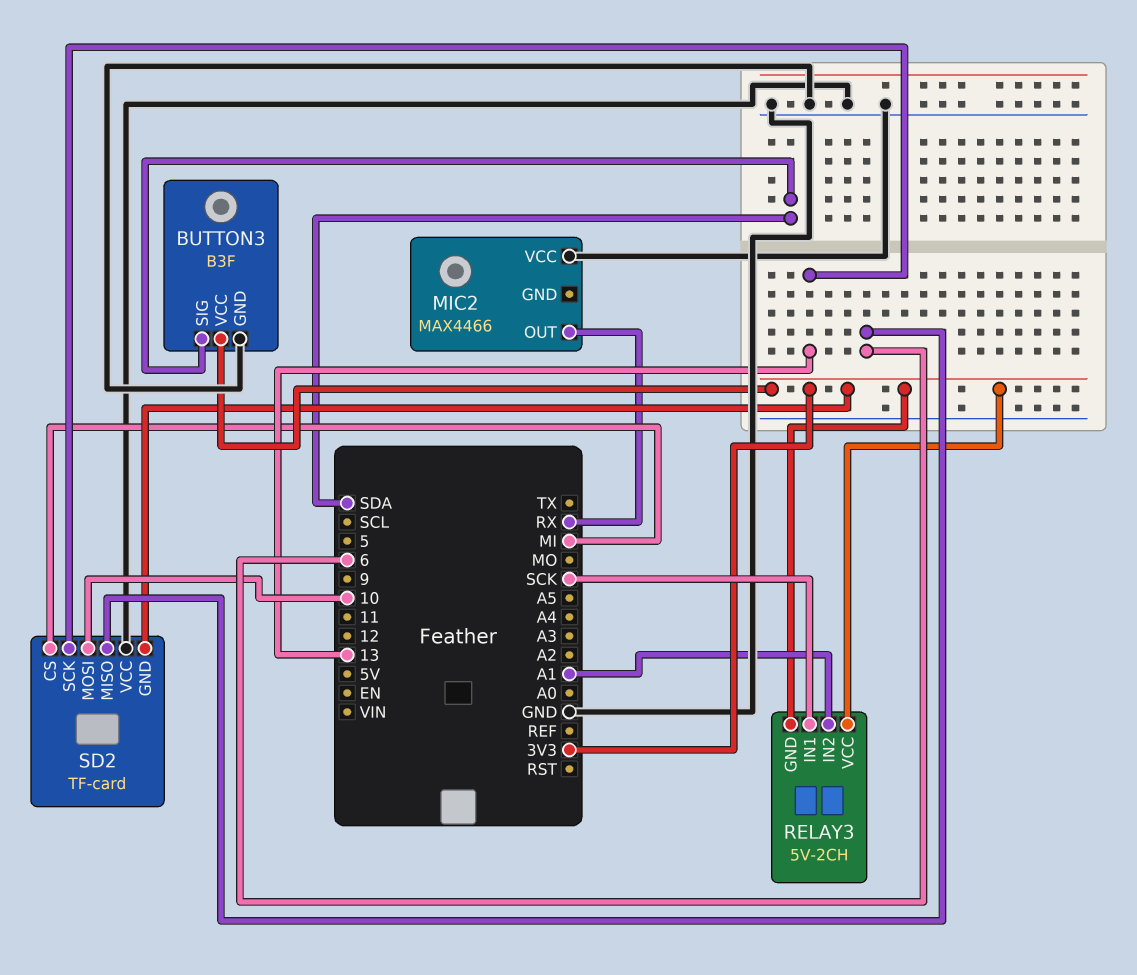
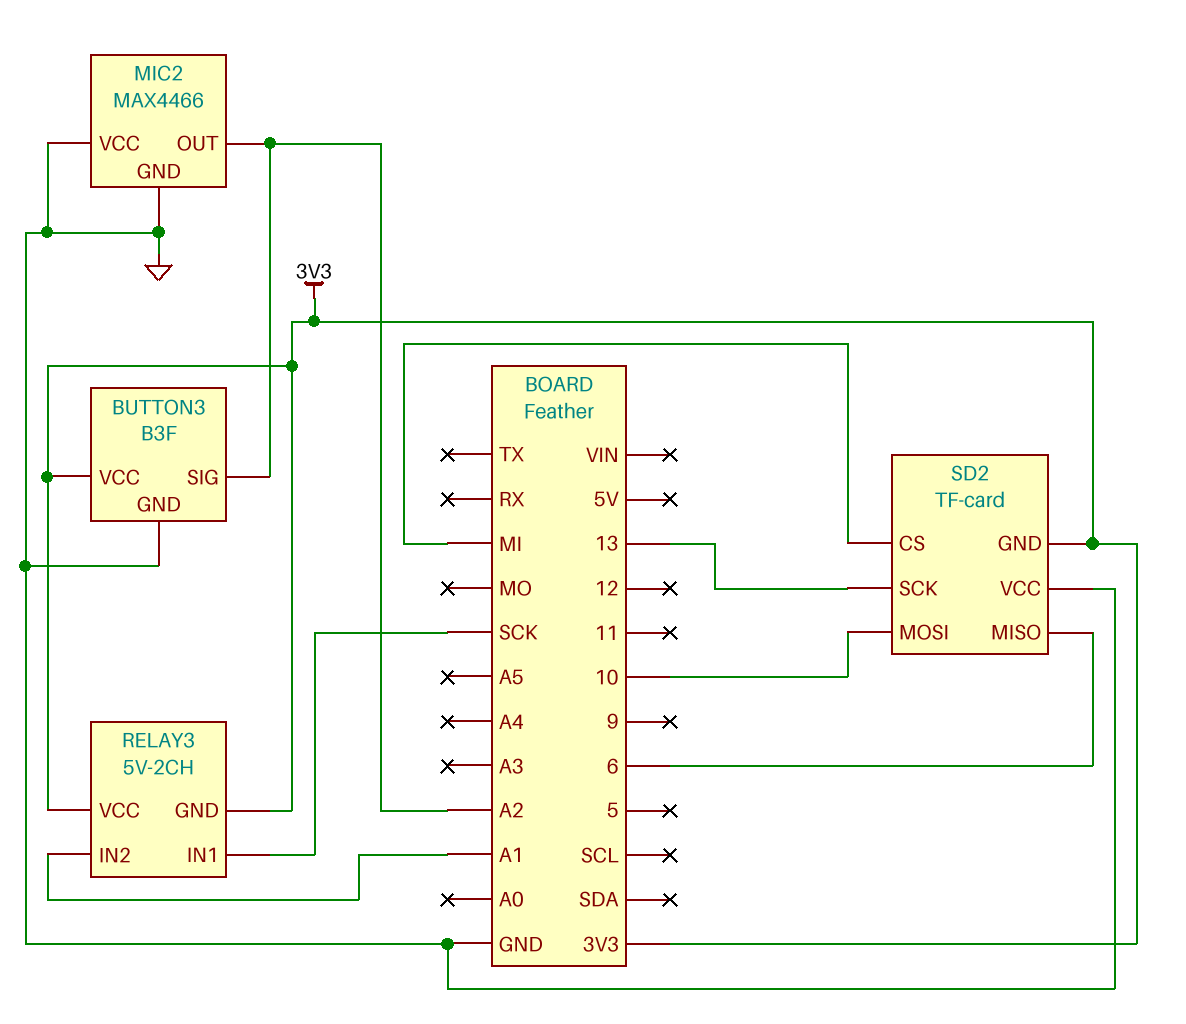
BUTTON3 pin SIG: SDA -> A2
MIC2 pin GND: none -> GND
MIC2 pin OUT: RX -> A2

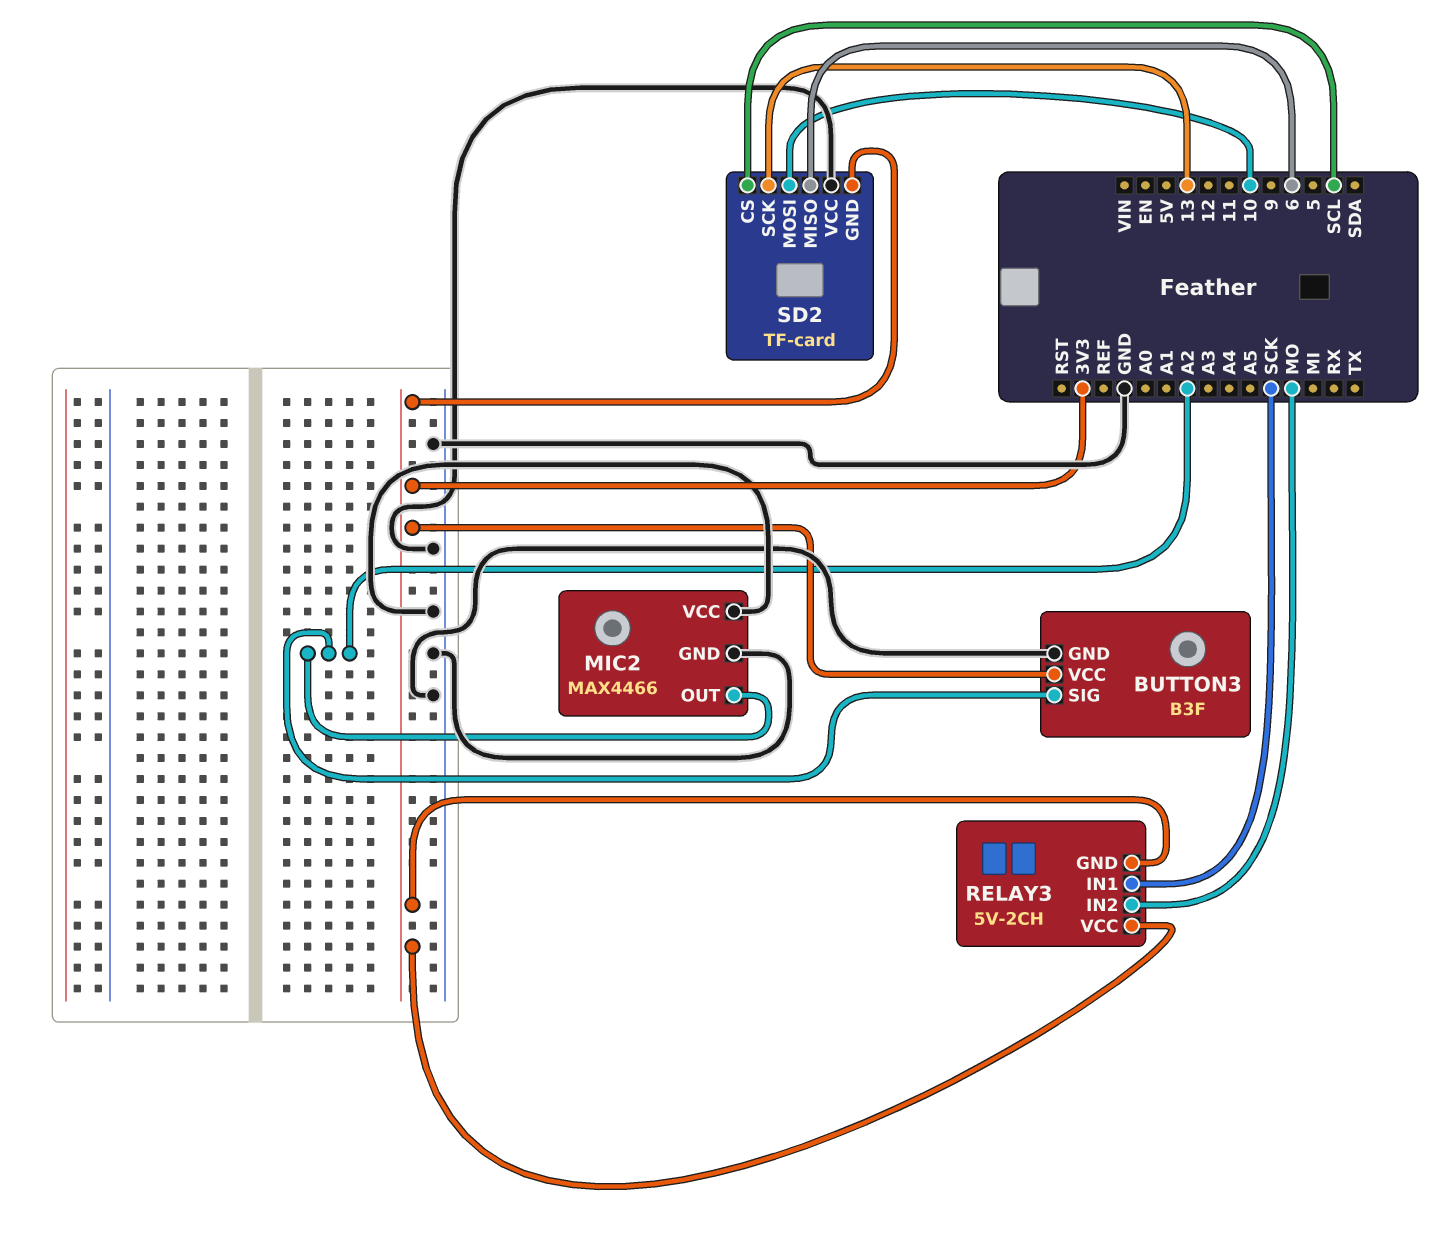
RELAY3 pin IN2: A1 -> MO
SD2 pin CS: MI -> SCL

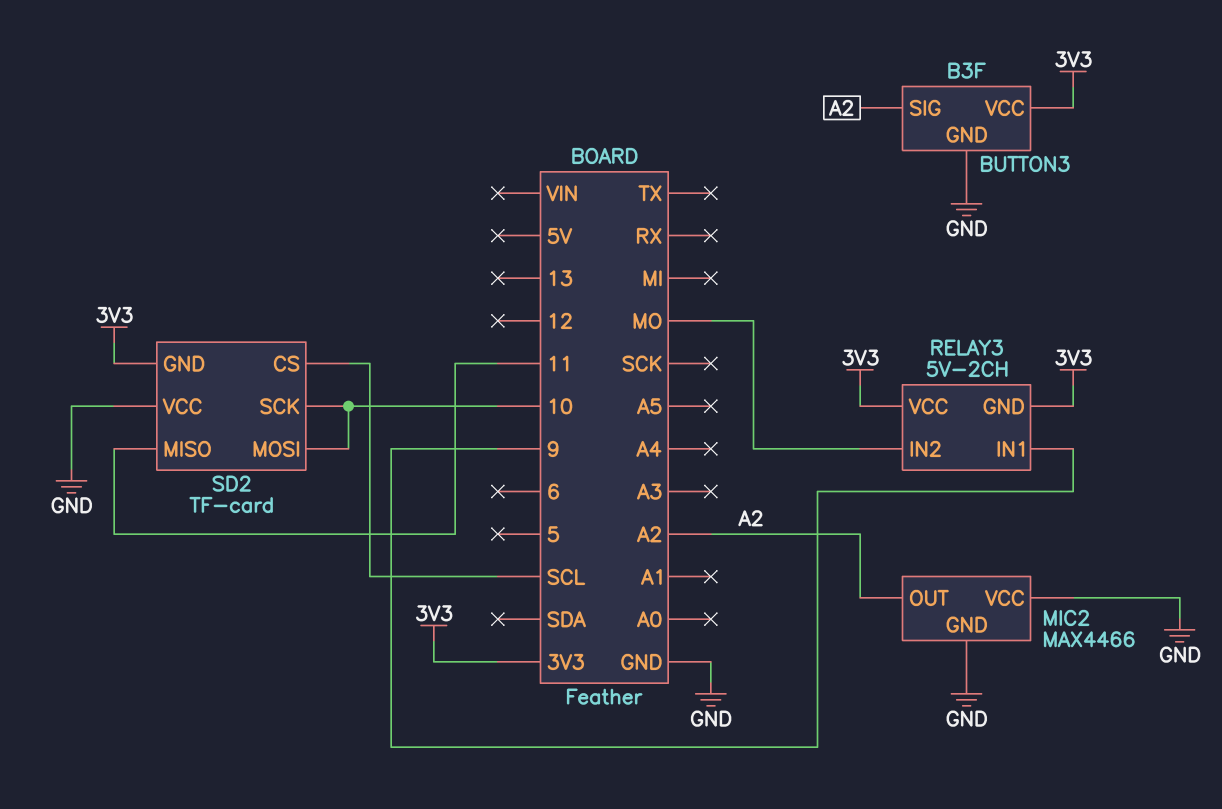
RELAY3 pin IN1: SCK -> 9
SD2 pin MISO: 6 -> 11
SD2 pin SCK: 13 -> 10

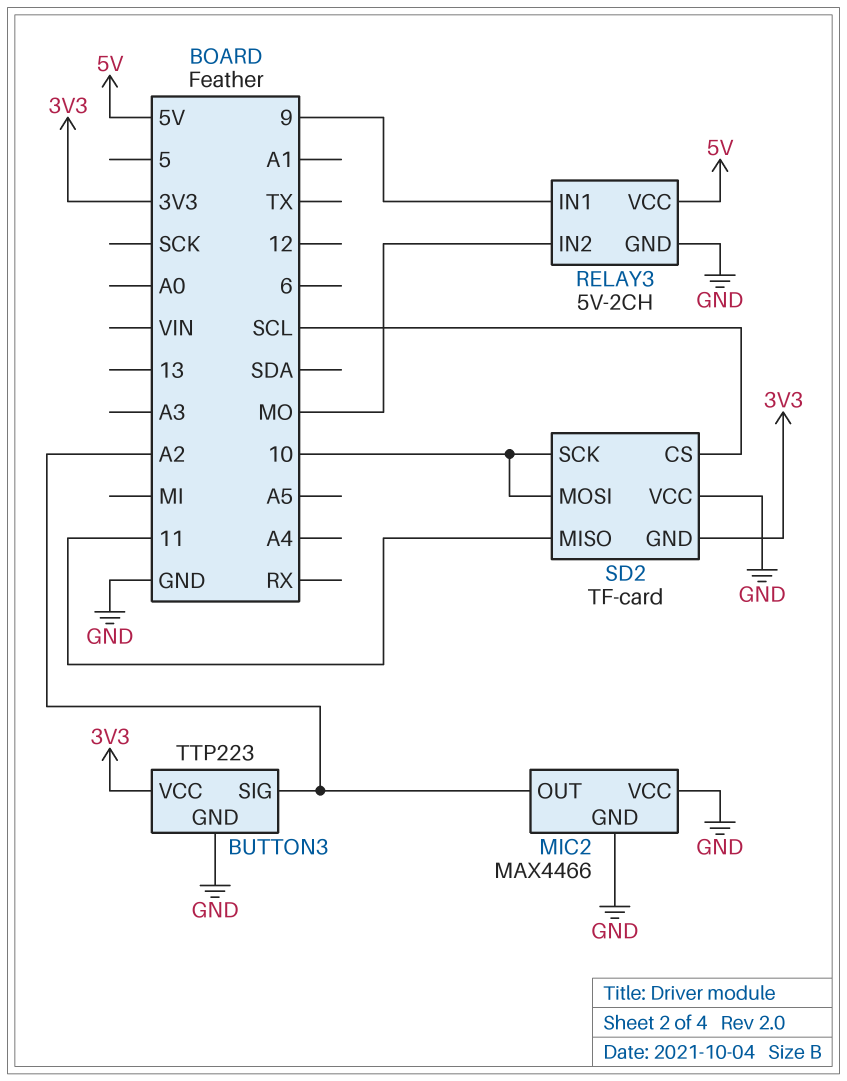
BUTTON3: B3F -> TTP223
RELAY3 pin GND: 3V3 -> GND
RELAY3 pin VCC: 3V3 -> 5V

